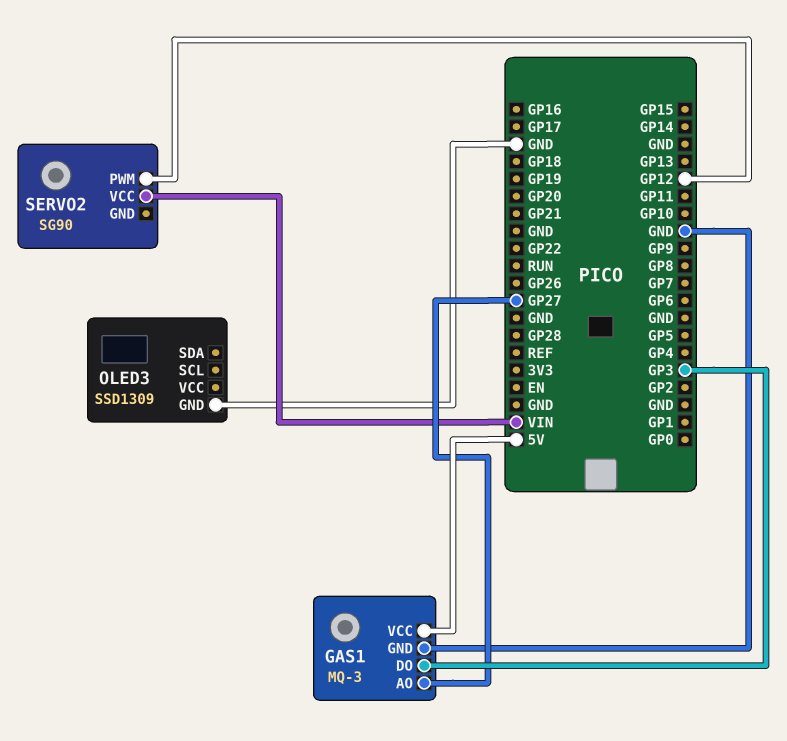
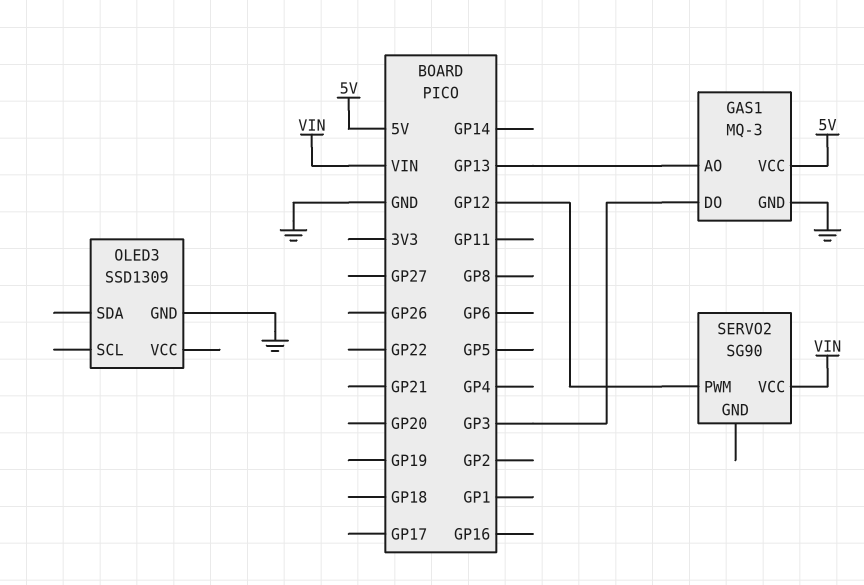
GAS1 pin AO: GP27 -> GP13

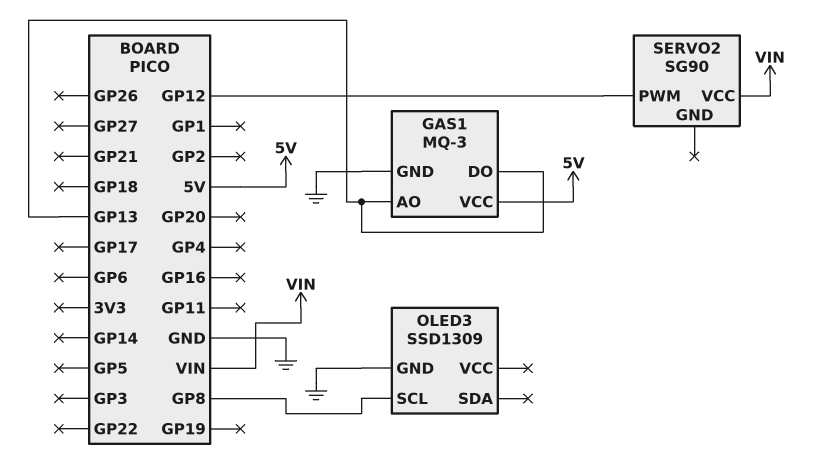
GAS1 pin DO: GP3 -> GP13
OLED3 pin SCL: none -> GP8

